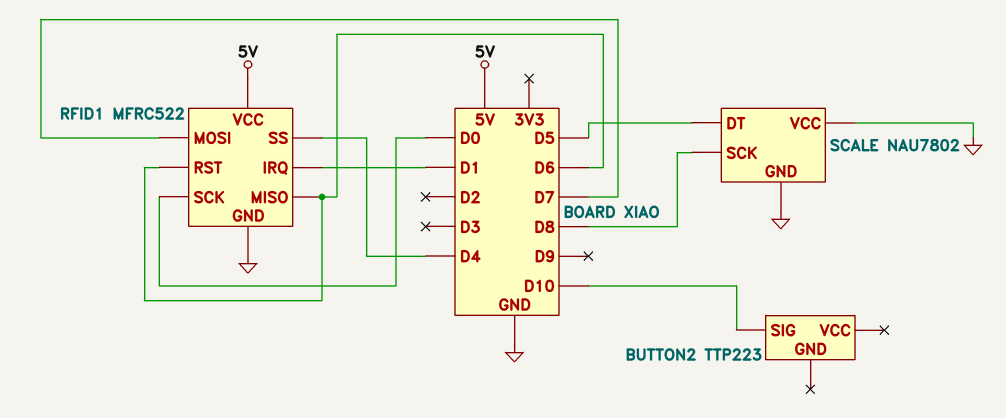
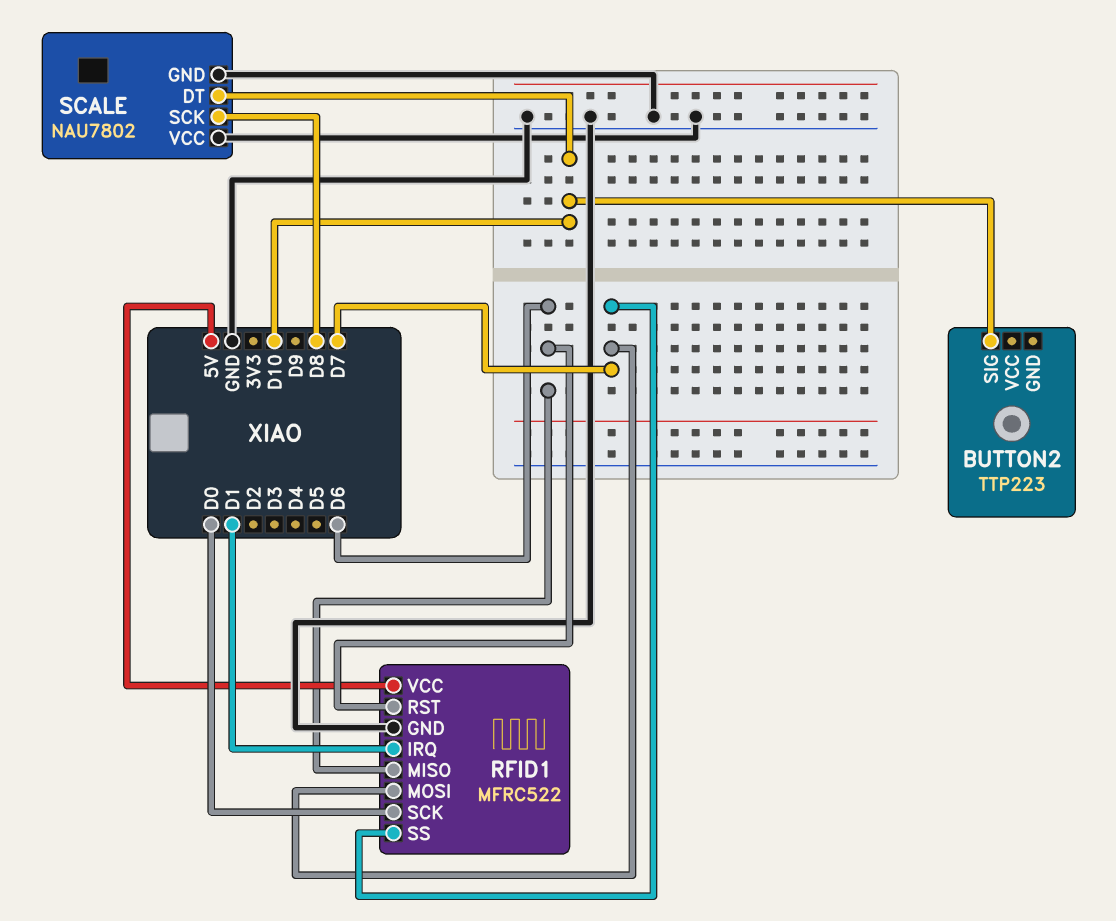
RFID1 pin SS: D4 -> D7
SCALE pin DT: D5 -> D10

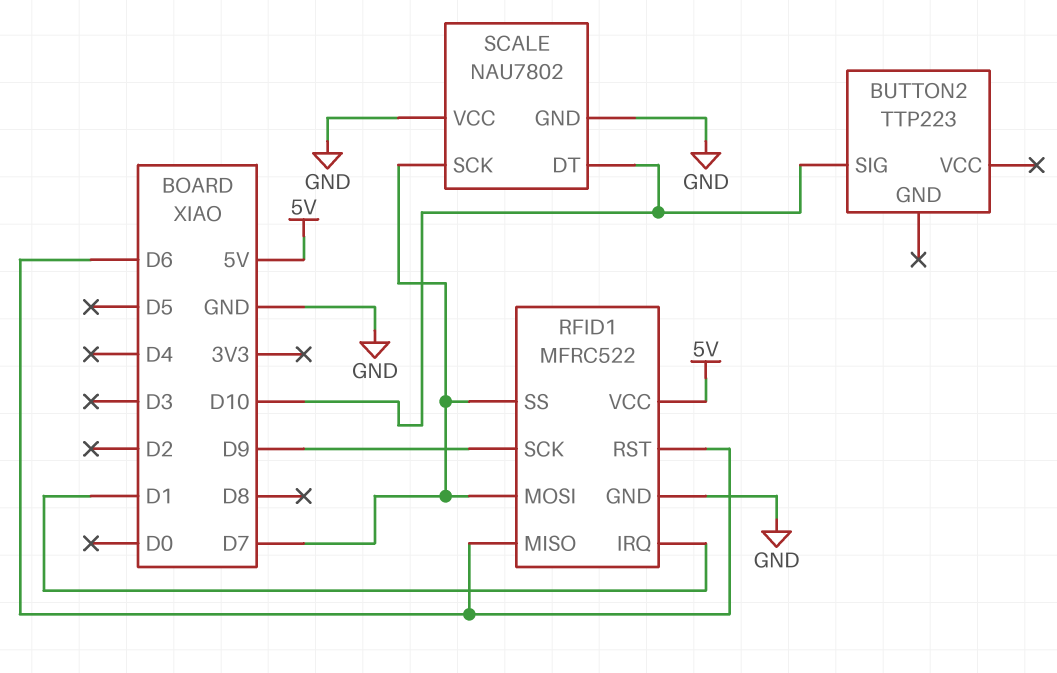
RFID1 pin SCK: D0 -> D9
SCALE pin SCK: D8 -> D7

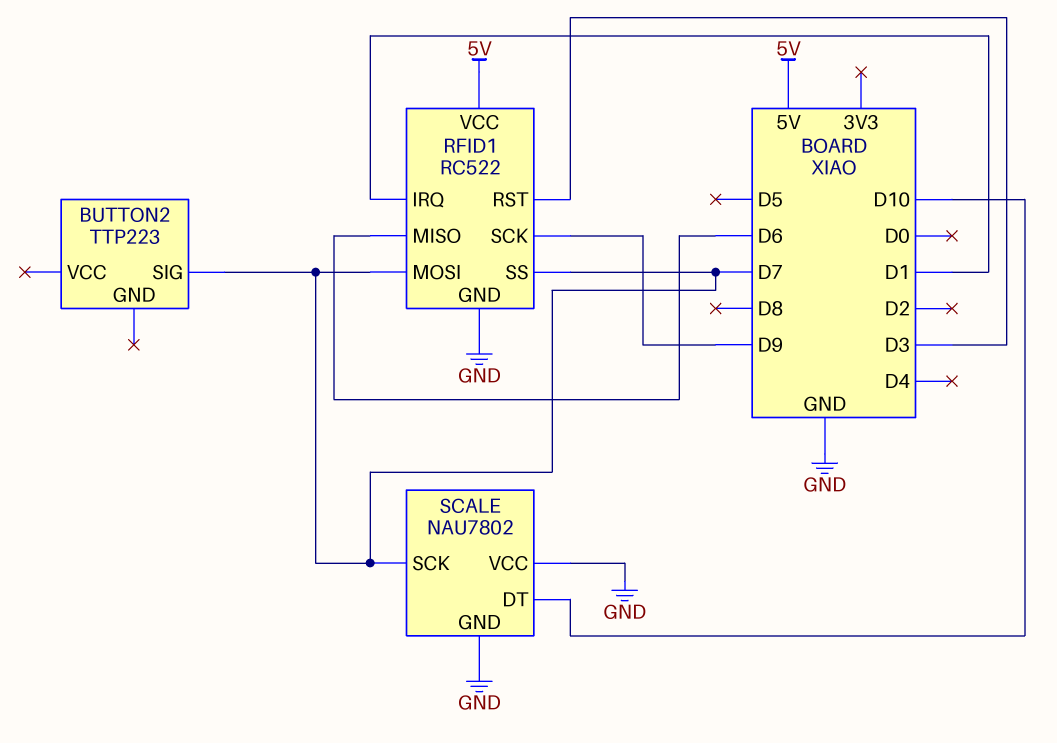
BUTTON2 pin SIG: D10 -> D7
RFID1: MFRC522 -> RC522
RFID1 pin RST: D6 -> D3

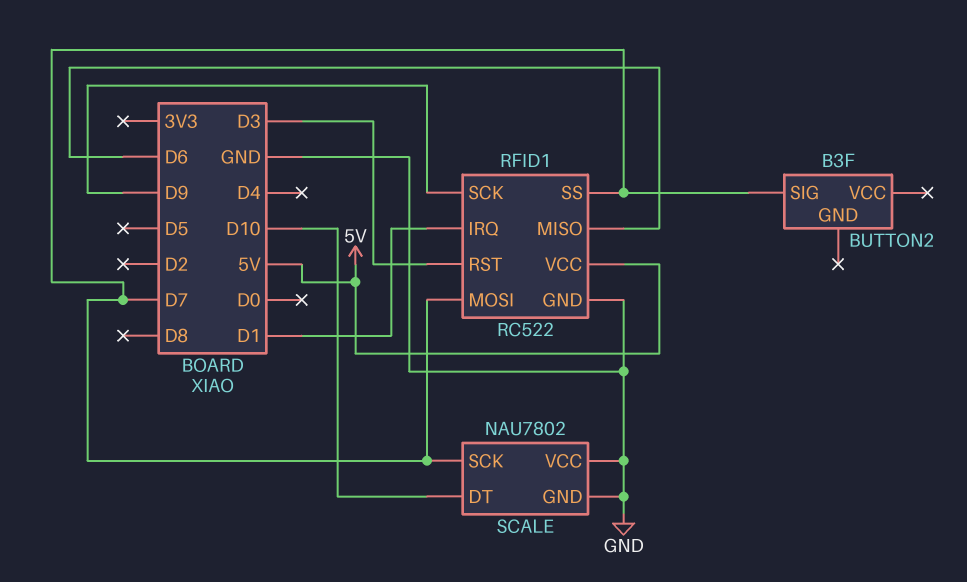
BUTTON2: TTP223 -> B3F

